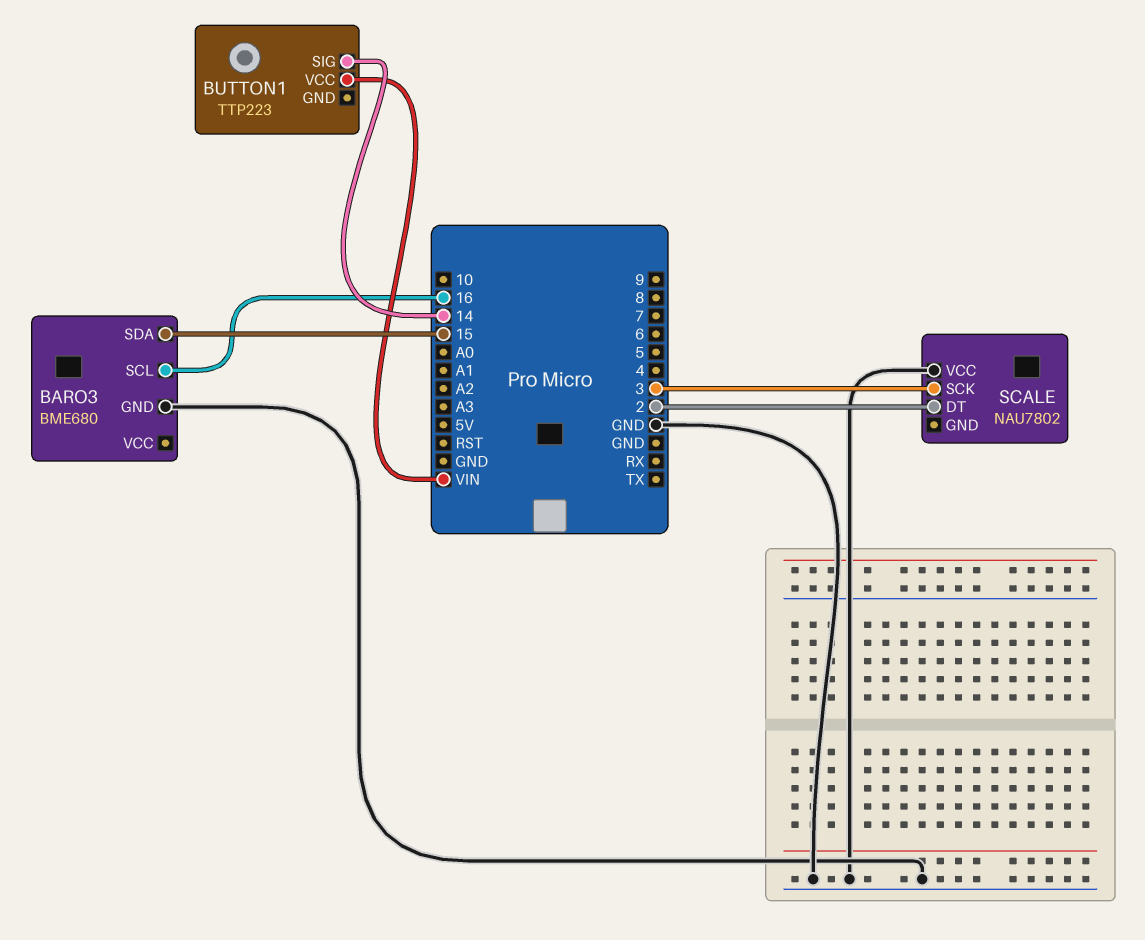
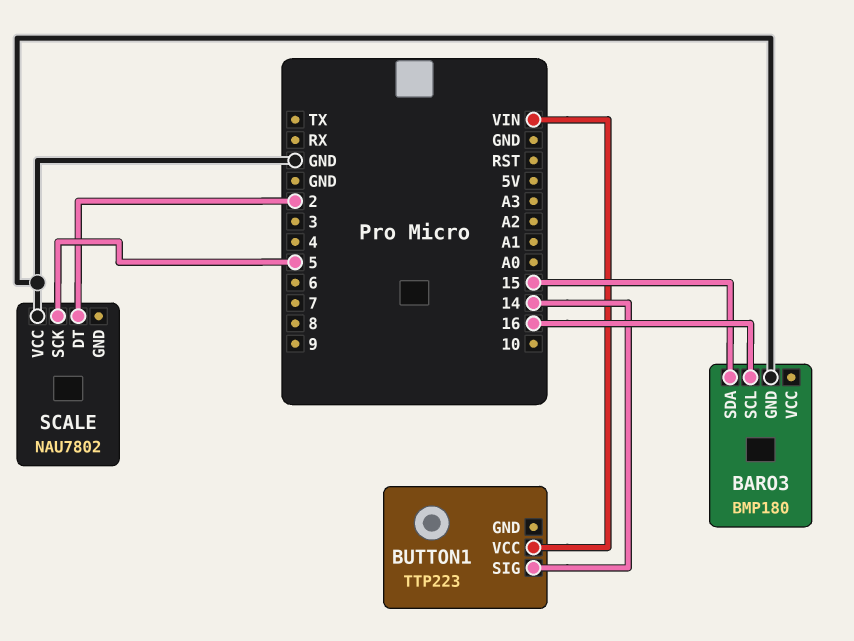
BARO3: BME680 -> BMP180
SCALE pin SCK: 3 -> 5

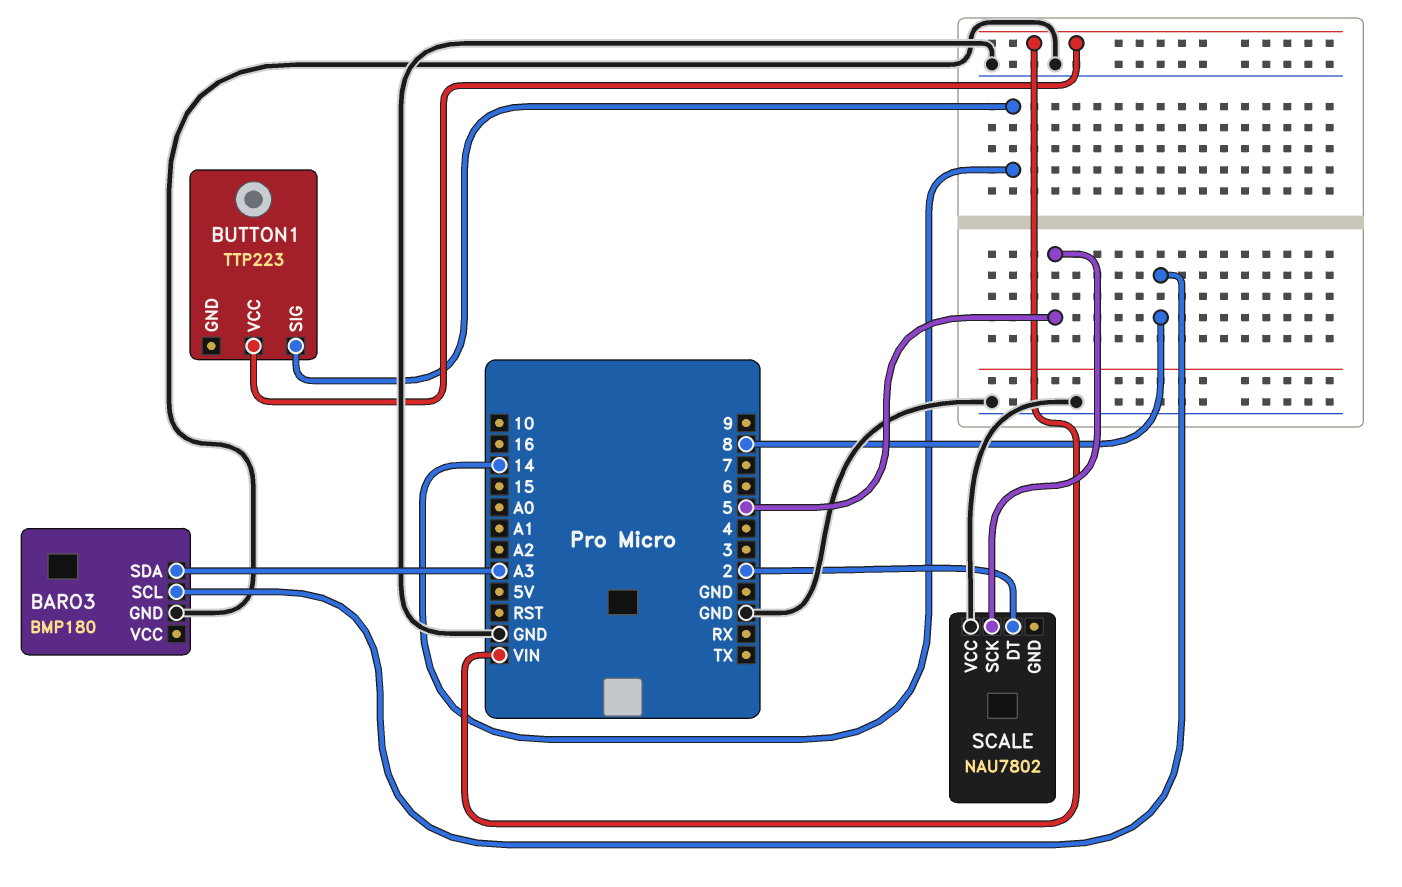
BARO3 pin SCL: 16 -> 8
BARO3 pin SDA: 15 -> A3

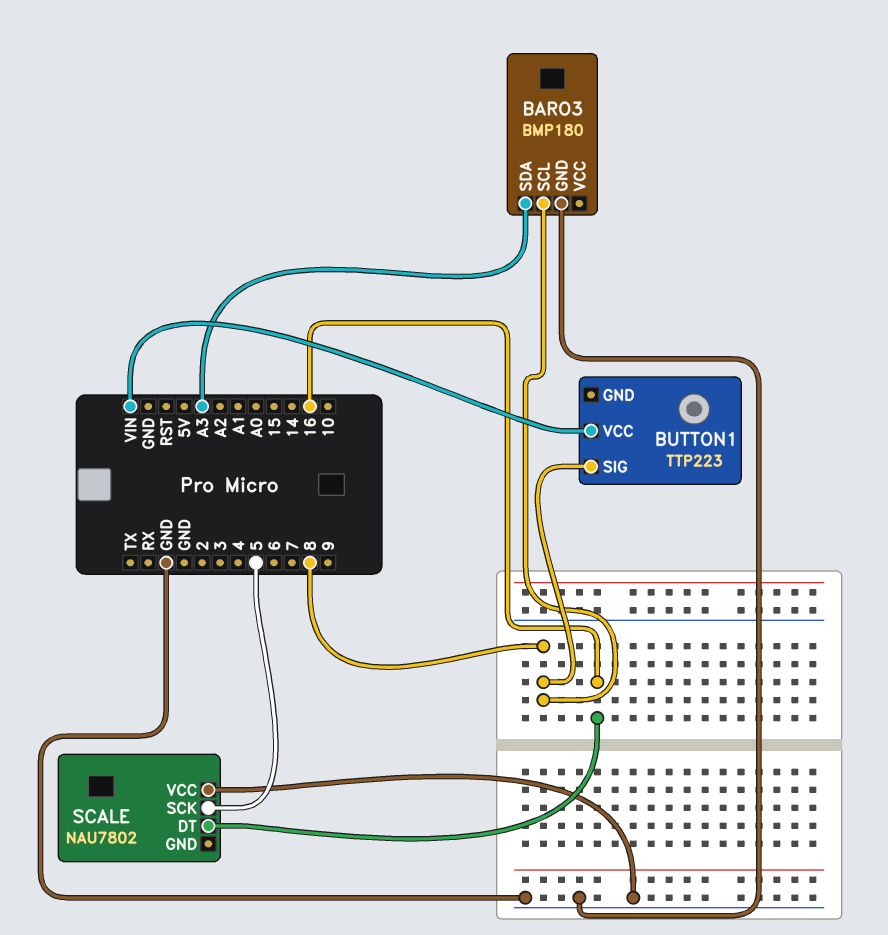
BUTTON1 pin SIG: 14 -> 8
SCALE pin DT: 2 -> 16

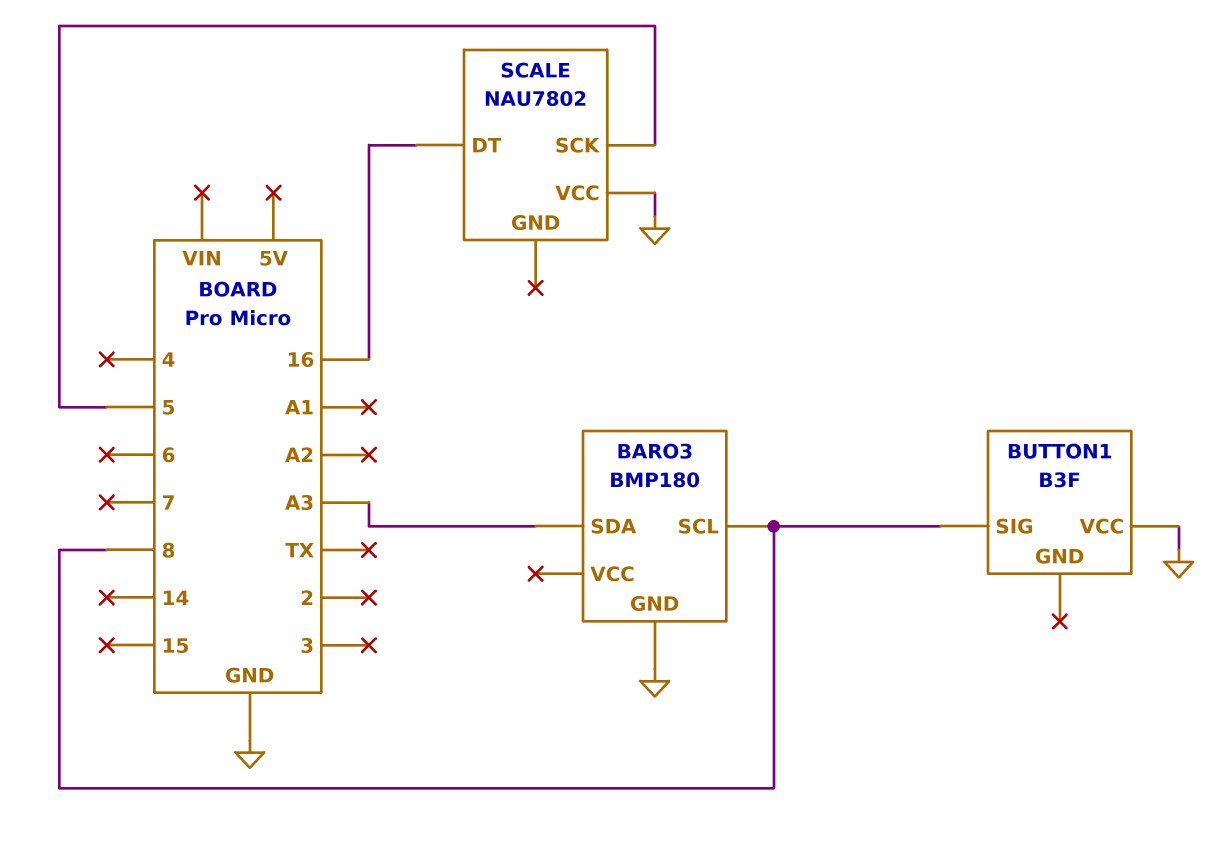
BUTTON1: TTP223 -> B3F
BUTTON1 pin VCC: VIN -> GND

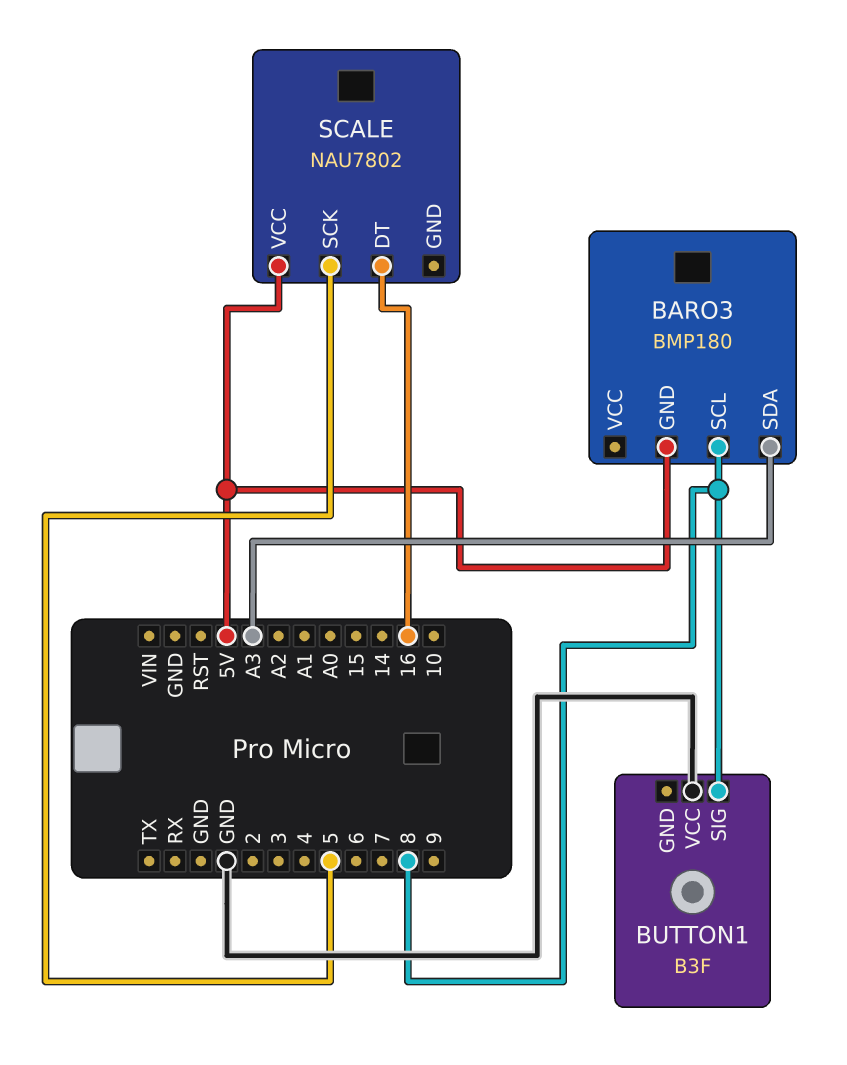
BARO3 pin GND: GND -> 5V
SCALE pin VCC: GND -> 5V

